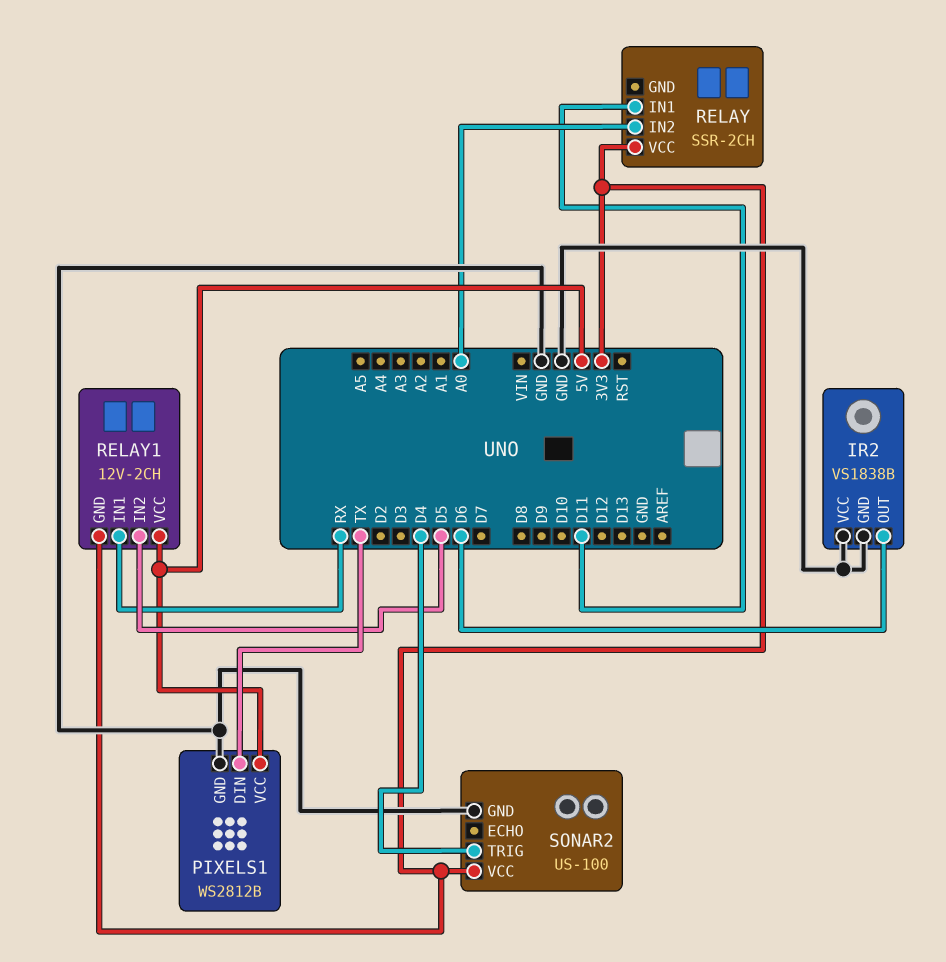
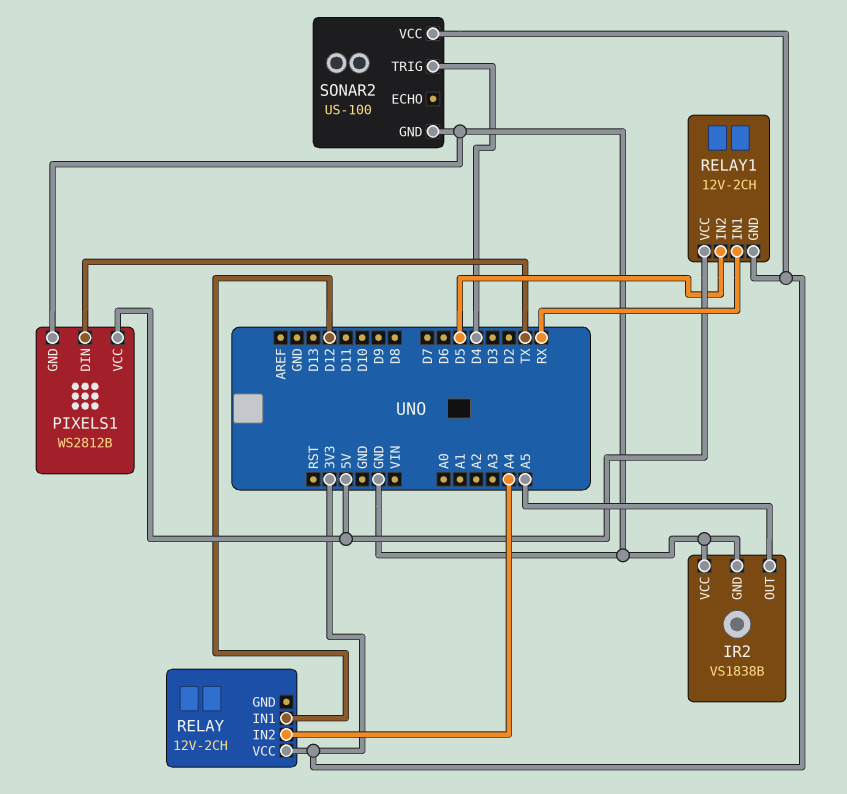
IR2 pin OUT: D6 -> A5
RELAY: SSR-2CH -> 12V-2CH
RELAY pin IN1: D11 -> D12
RELAY pin IN2: A0 -> A4

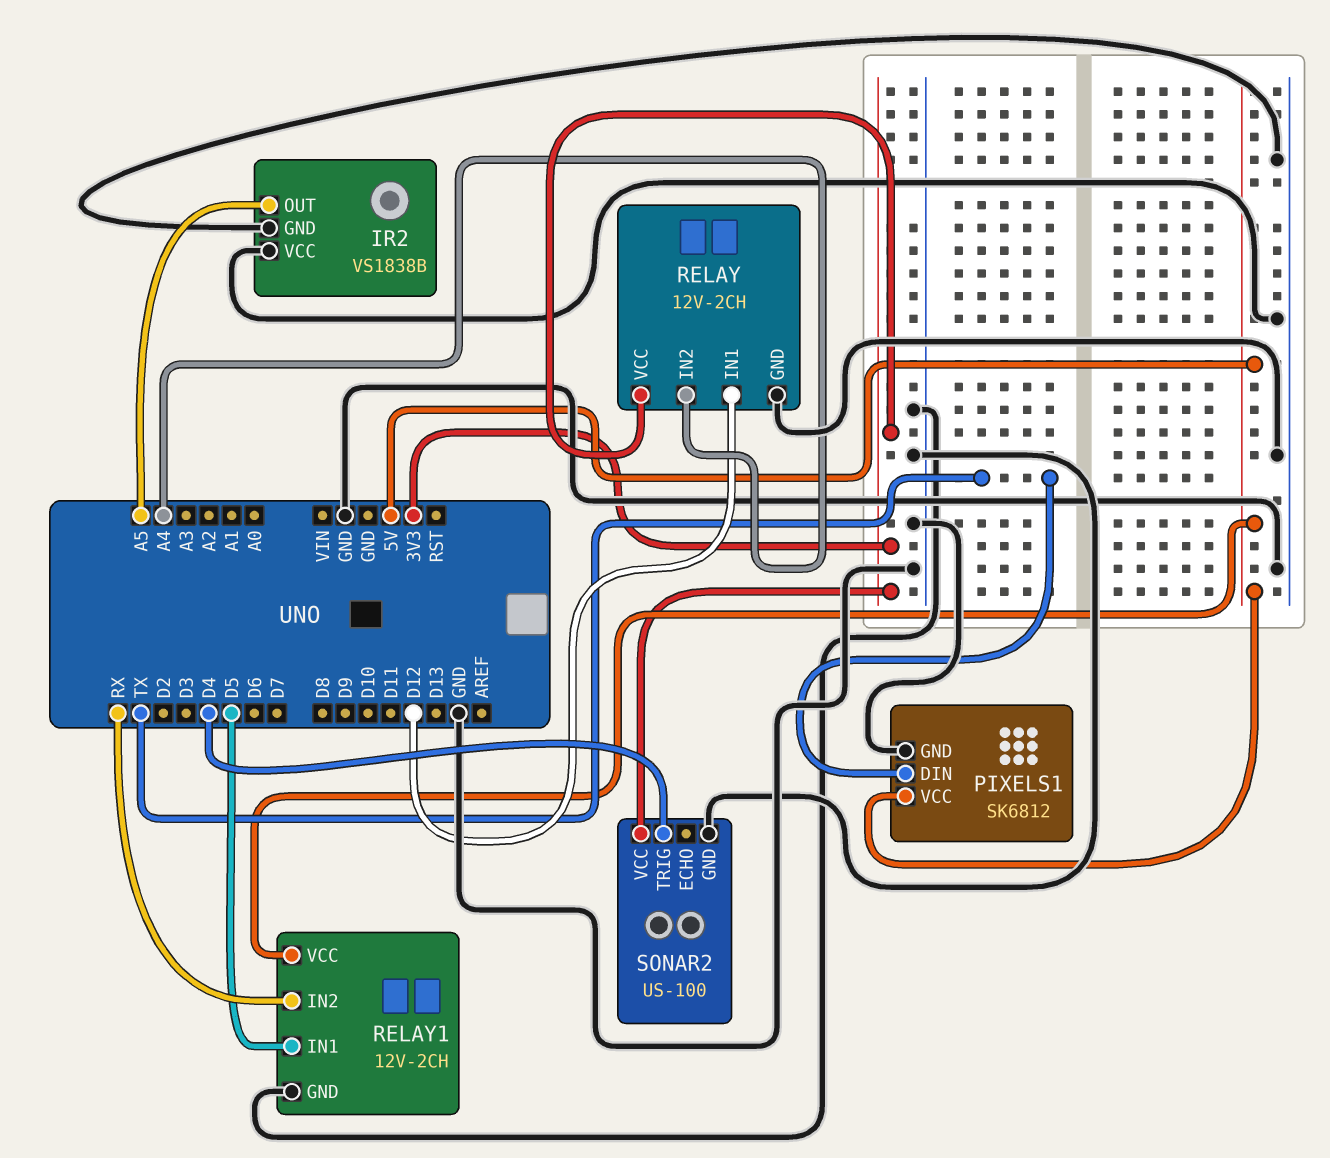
PIXELS1: WS2812B -> SK6812
RELAY pin GND: none -> GND
RELAY1 pin GND: 3V3 -> GND
RELAY1 pin IN1: RX -> D5
RELAY1 pin IN2: D5 -> RX

